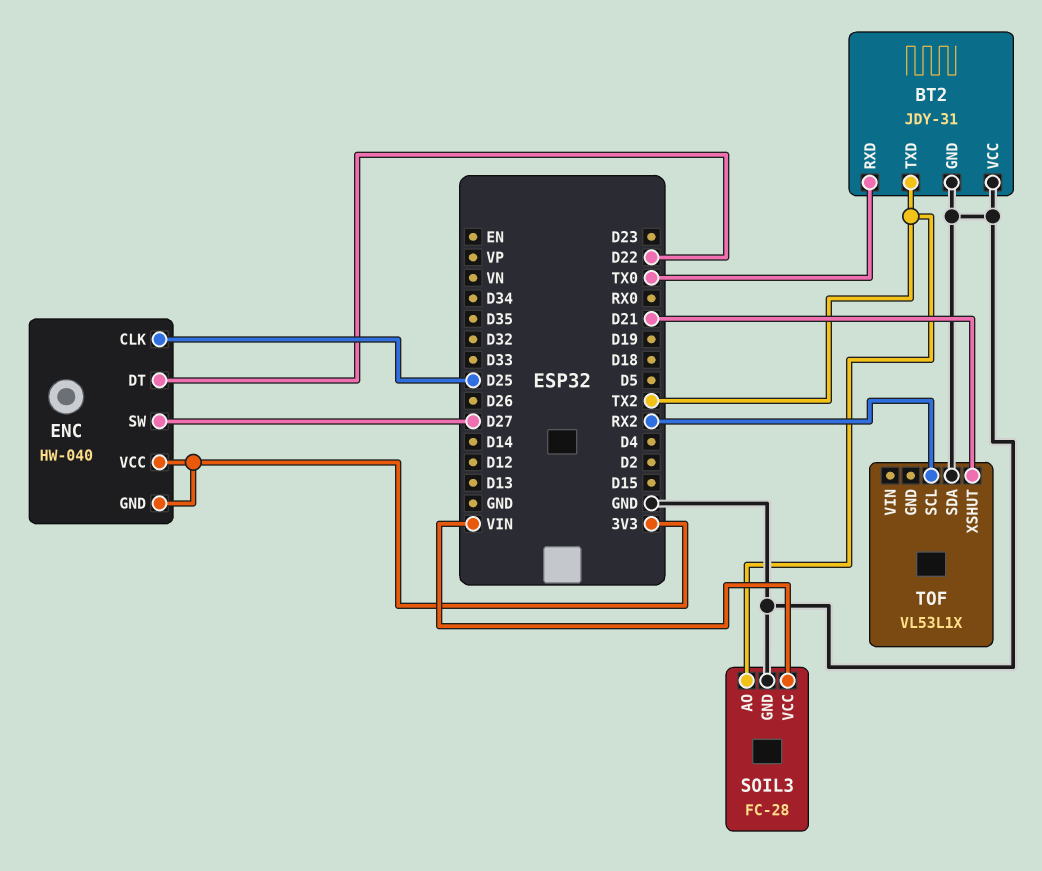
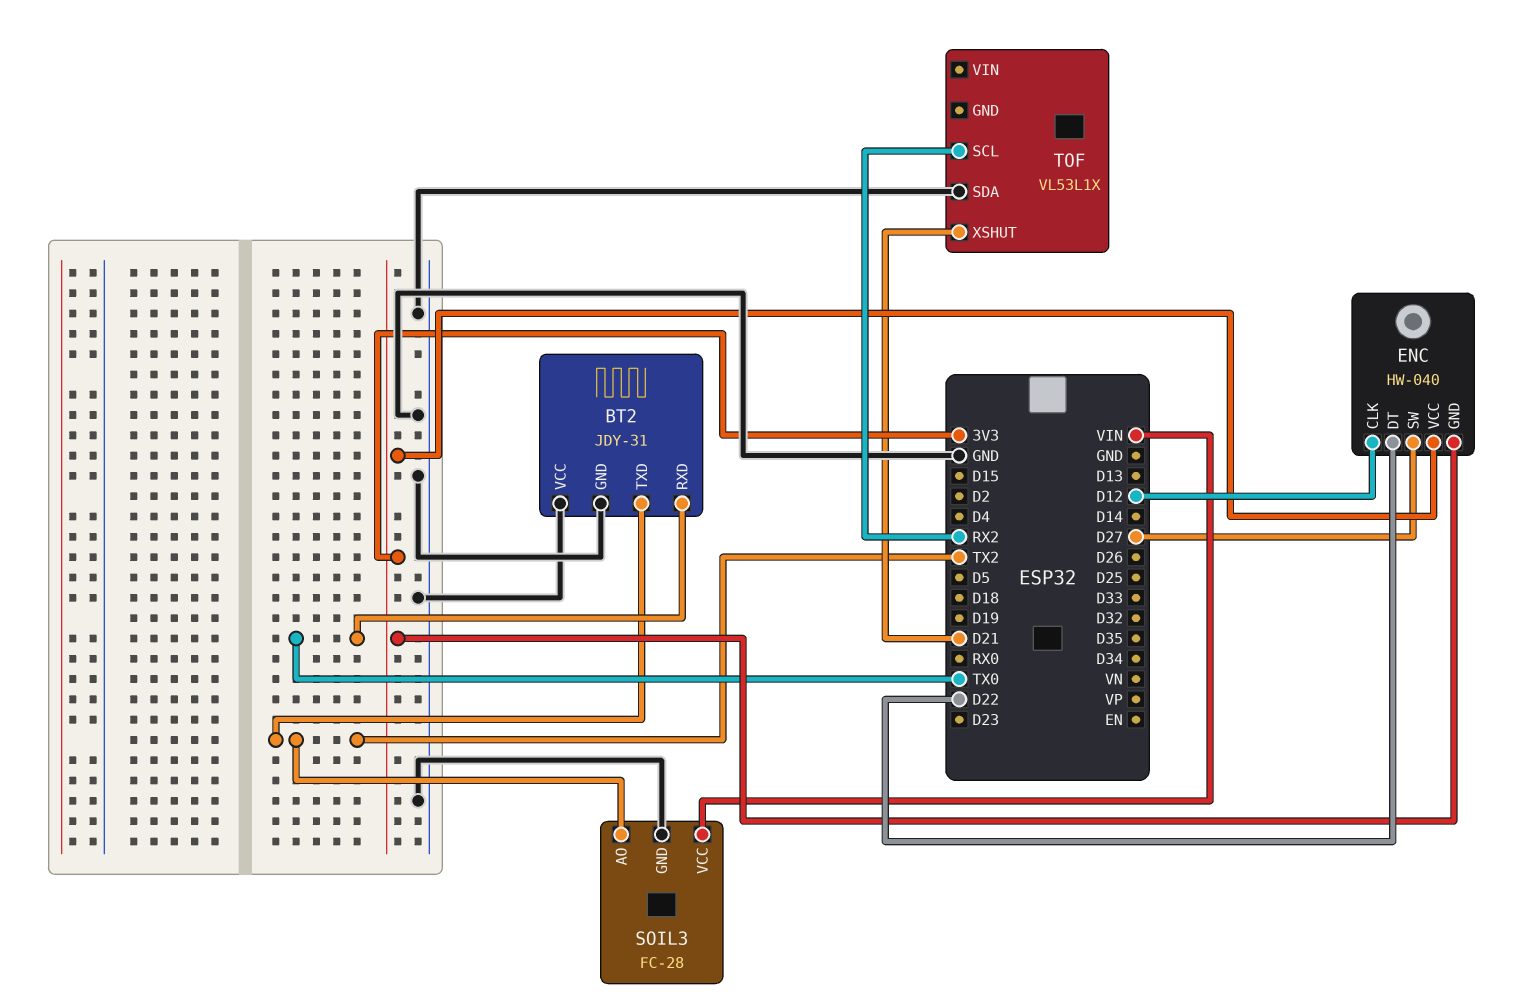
ENC pin CLK: D25 -> D12

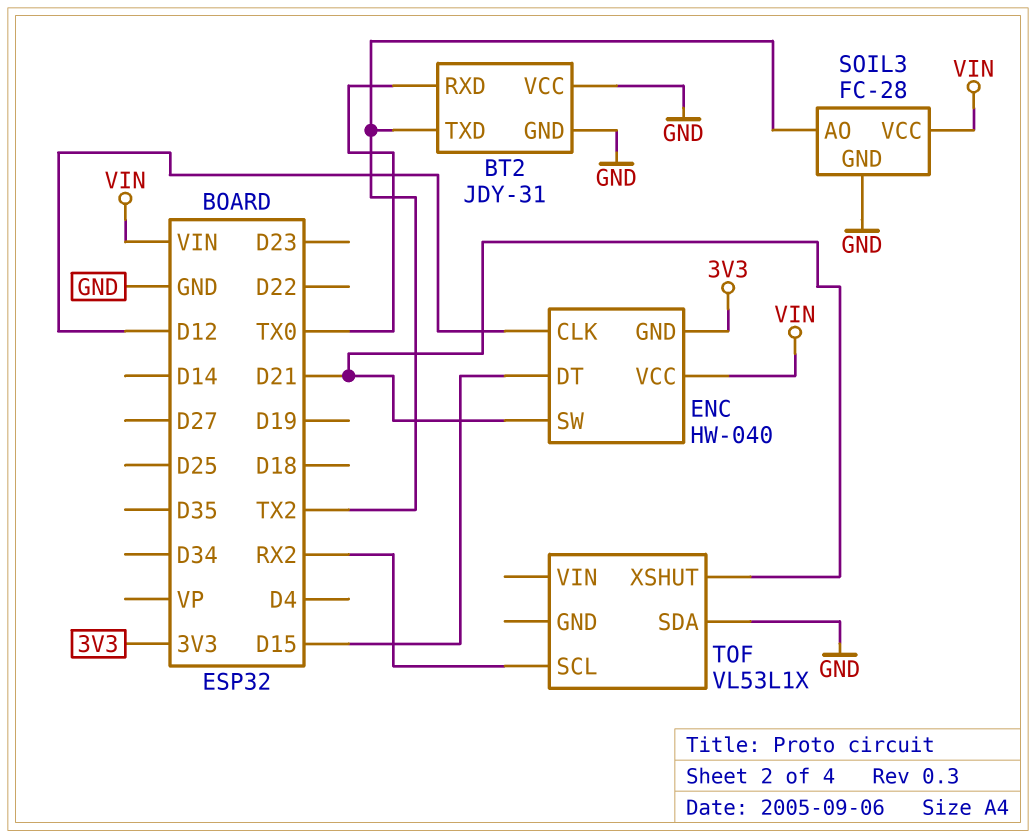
ENC pin DT: D22 -> D15
ENC pin SW: D27 -> D21
ENC pin VCC: 3V3 -> VIN

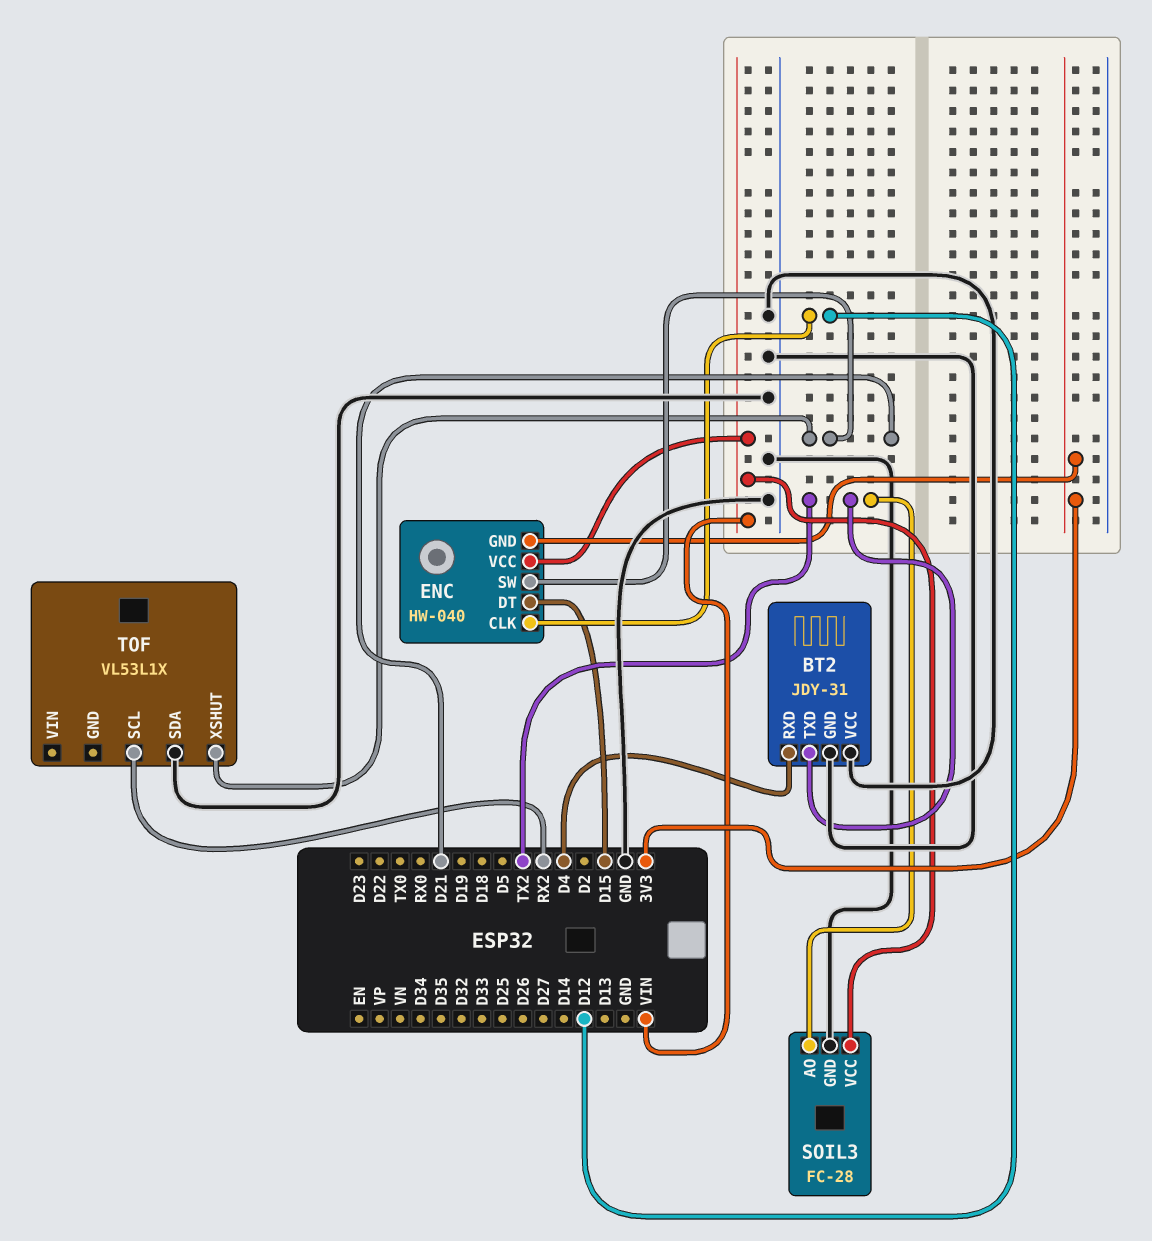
BT2 pin RXD: TX0 -> D4

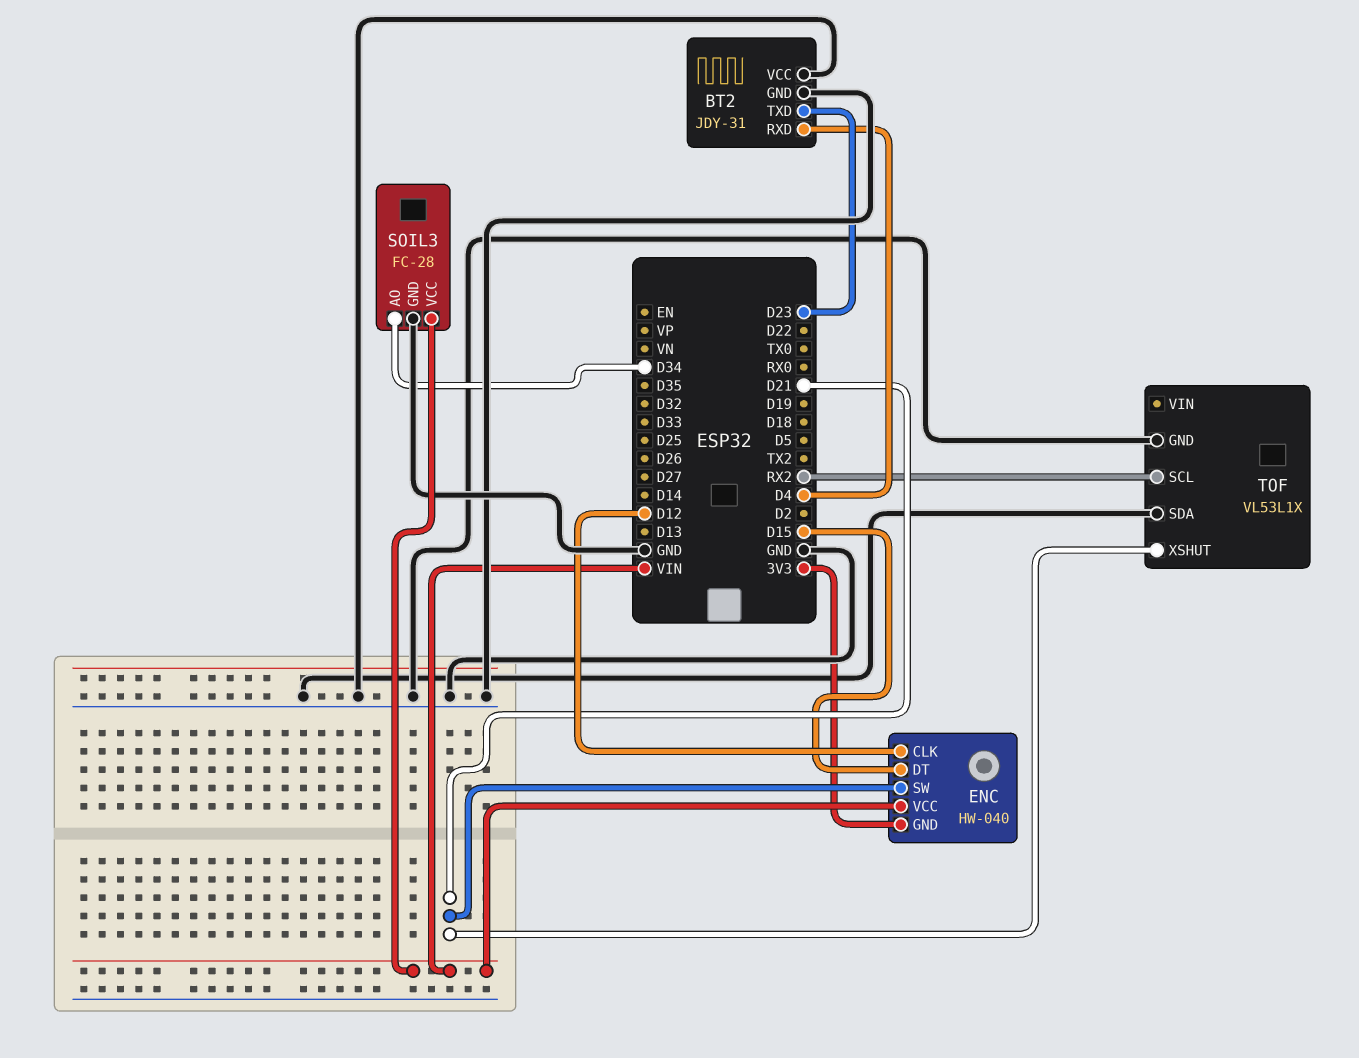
BT2 pin TXD: TX2 -> D23
SOIL3 pin AO: TX2 -> D34
TOF pin GND: none -> GND

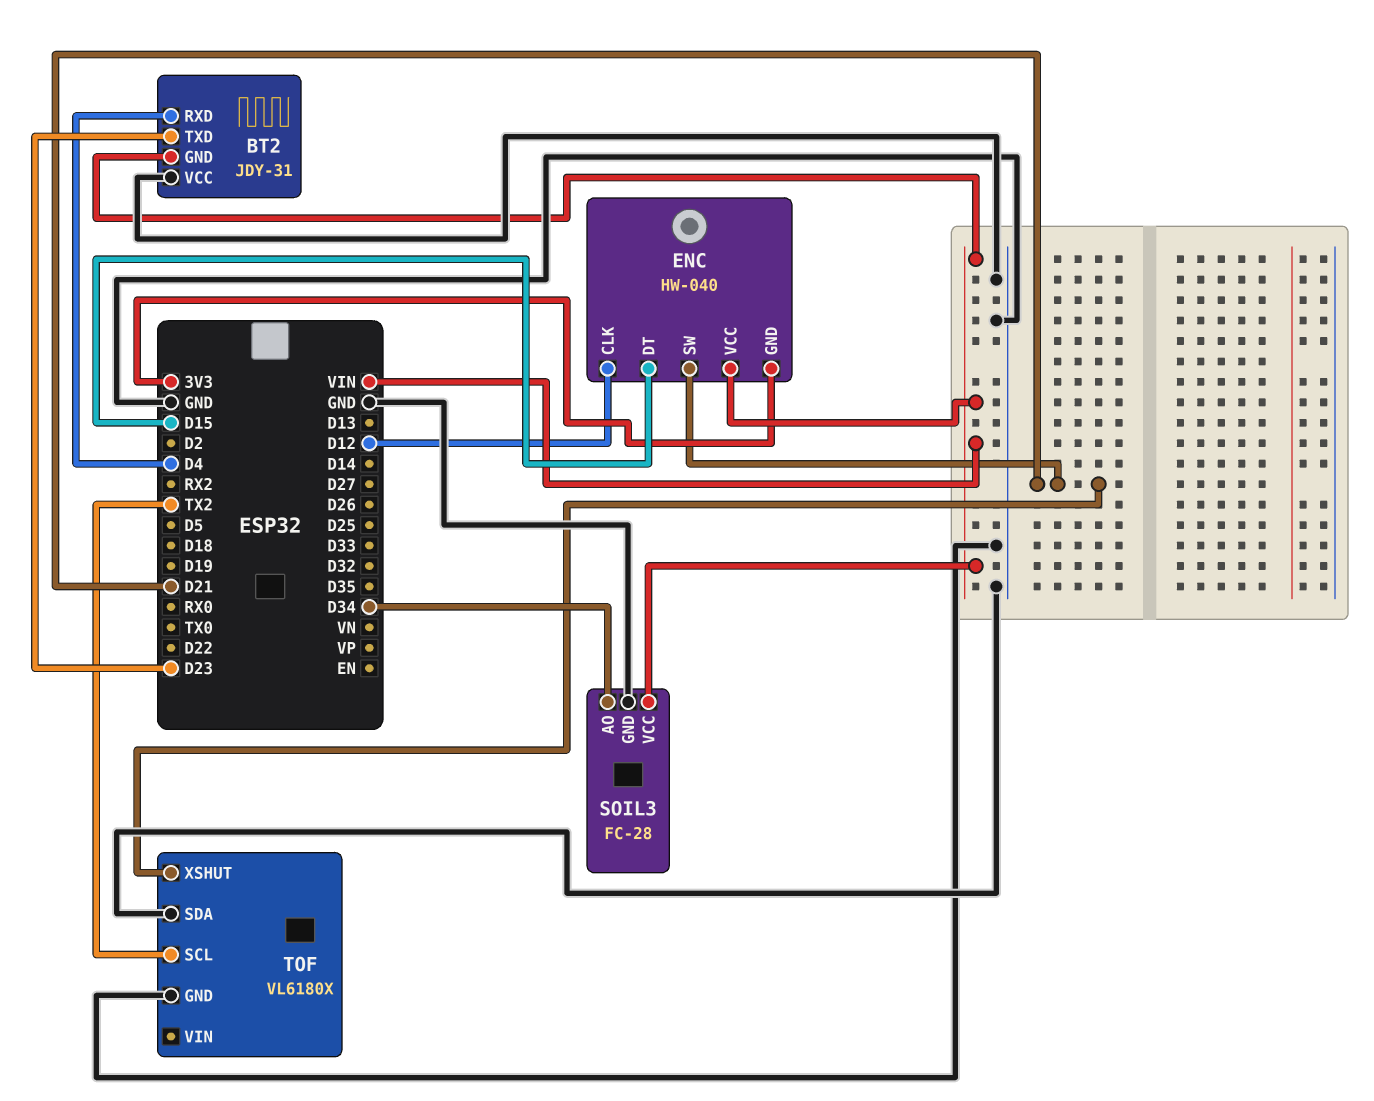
BT2 pin GND: GND -> VIN
TOF: VL53L1X -> VL6180X
TOF pin SCL: RX2 -> TX2

